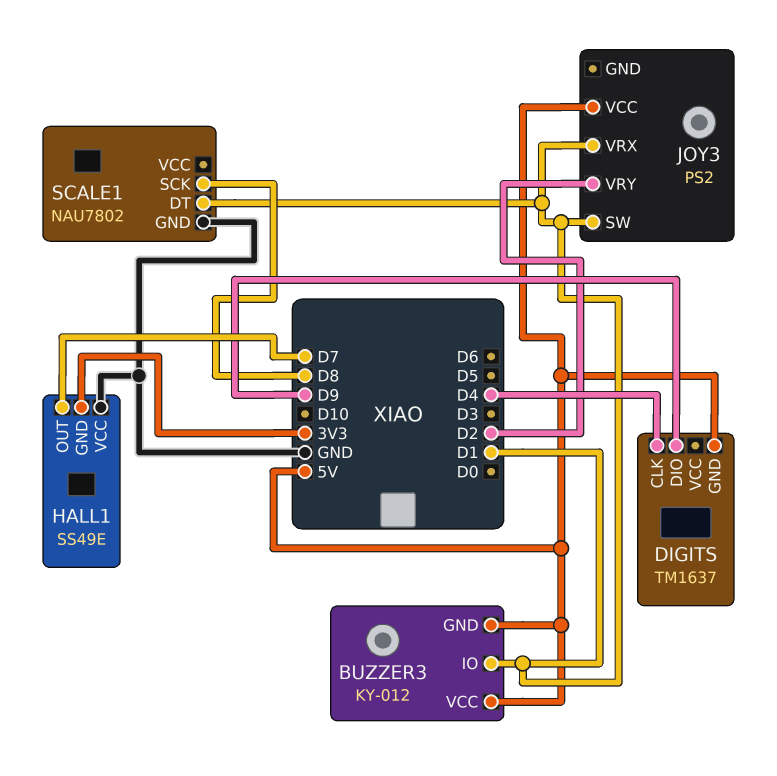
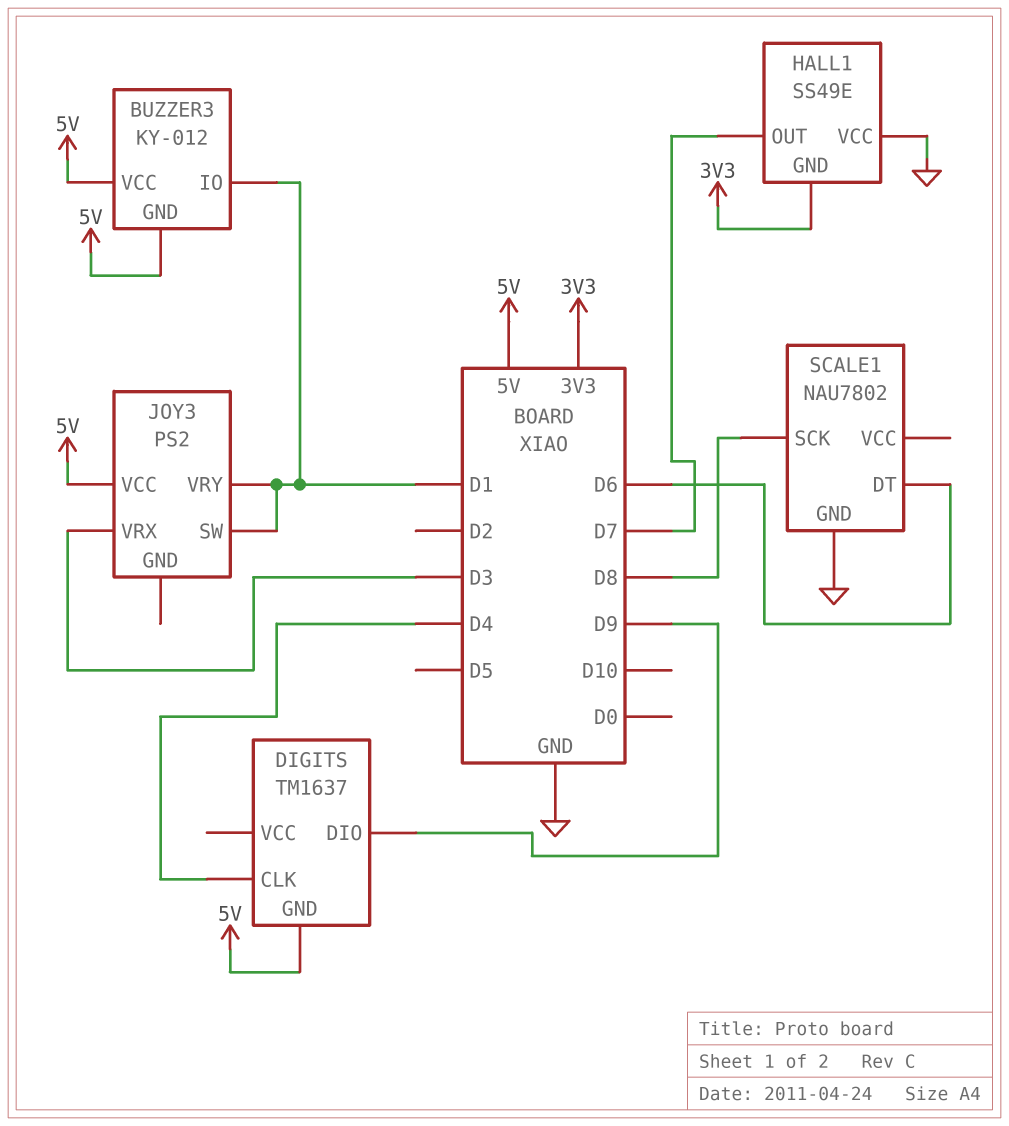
JOY3 pin VRX: D1 -> D3
JOY3 pin VRY: D2 -> D1
SCALE1 pin DT: D1 -> D6

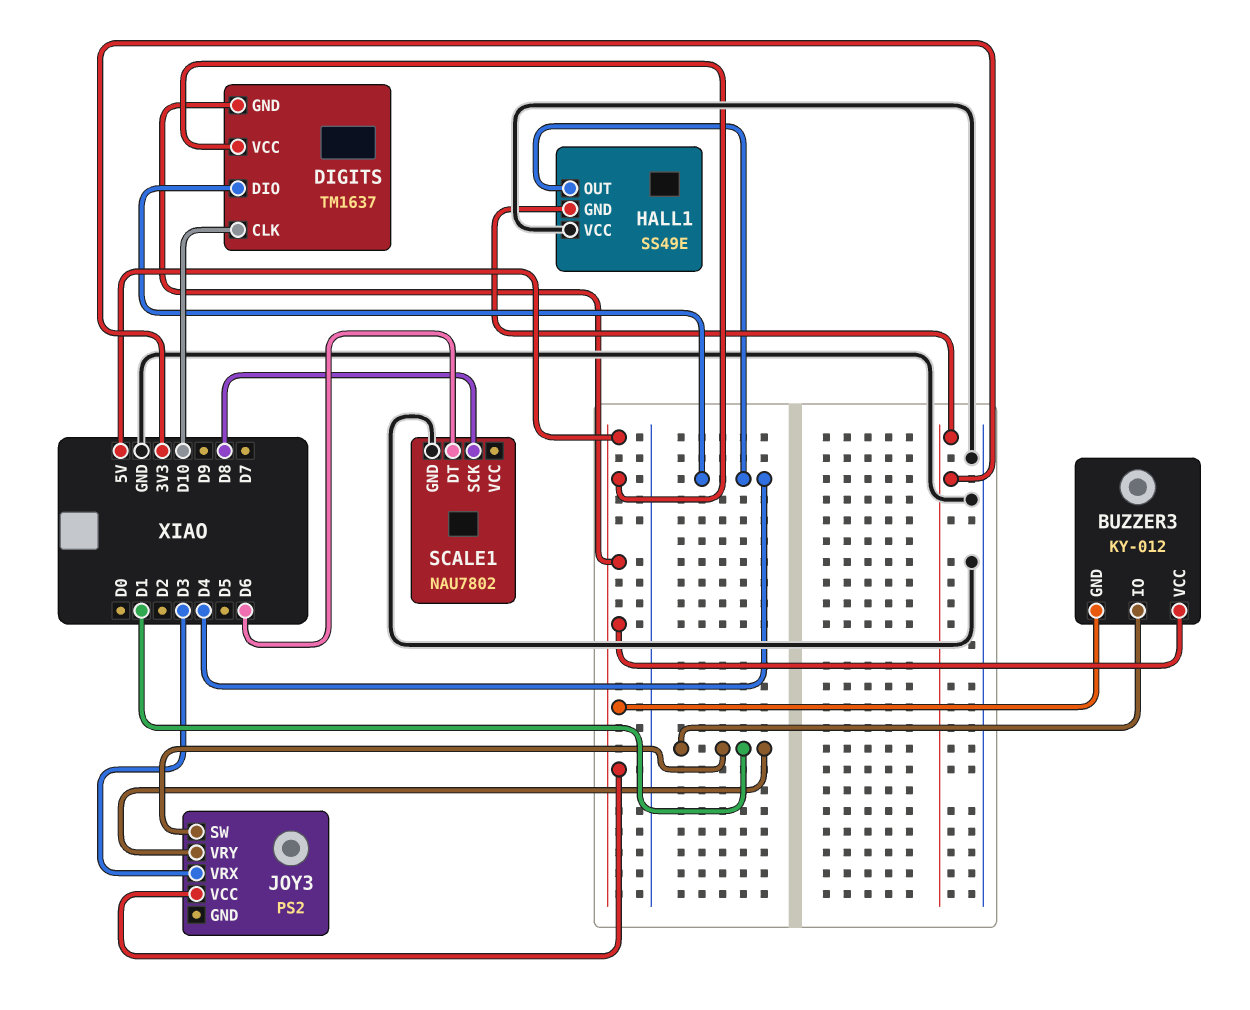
DIGITS pin CLK: D4 -> D10
DIGITS pin DIO: D9 -> D4
DIGITS pin VCC: none -> 5V
HALL1 pin OUT: D7 -> D4

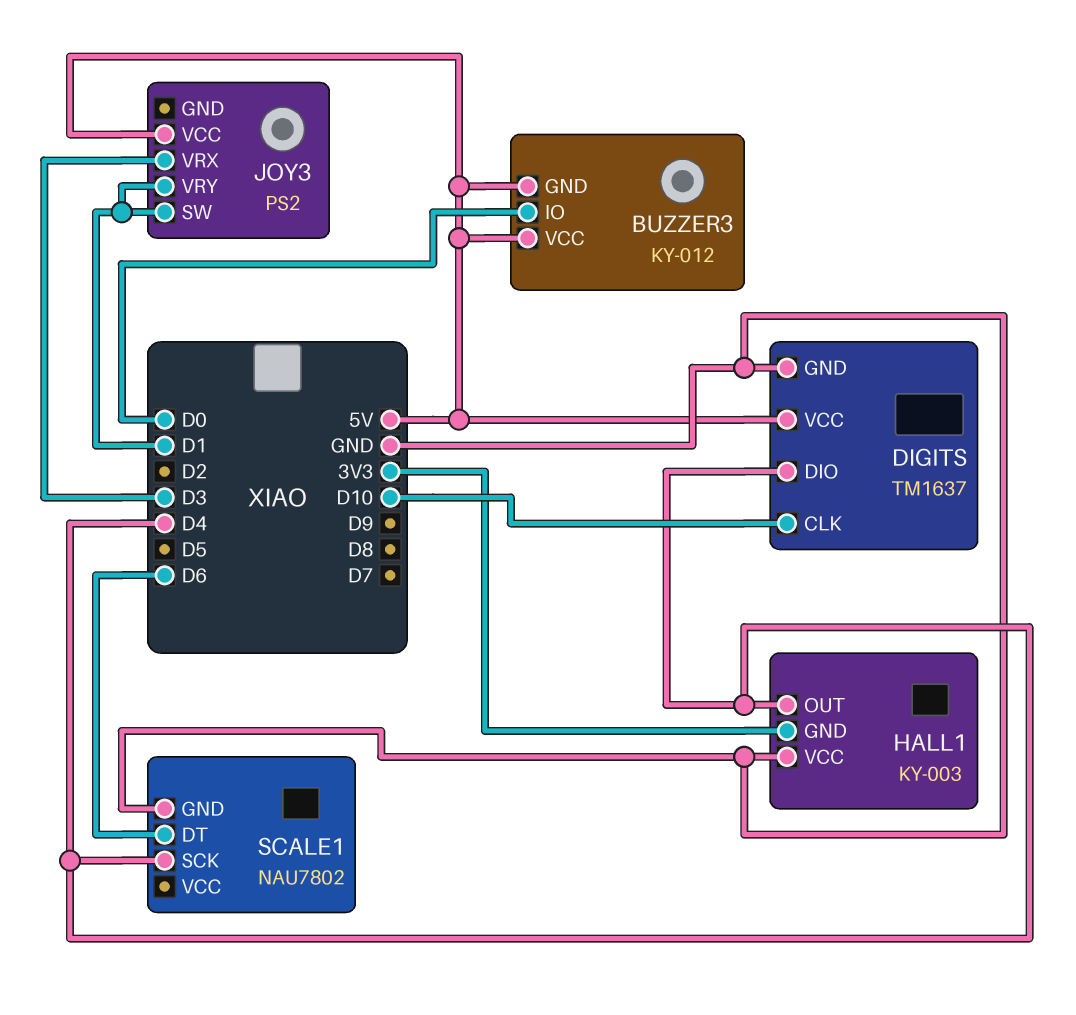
BUZZER3 pin IO: D1 -> D0
DIGITS pin GND: 5V -> GND
HALL1: SS49E -> KY-003
SCALE1 pin SCK: D8 -> D4

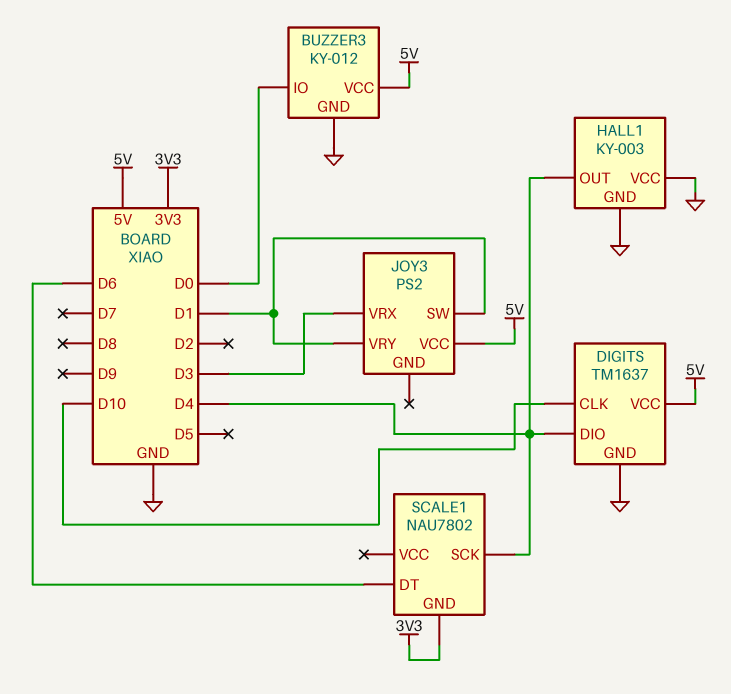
BUZZER3 pin GND: 5V -> GND
HALL1 pin GND: 3V3 -> GND
SCALE1 pin GND: GND -> 3V3

